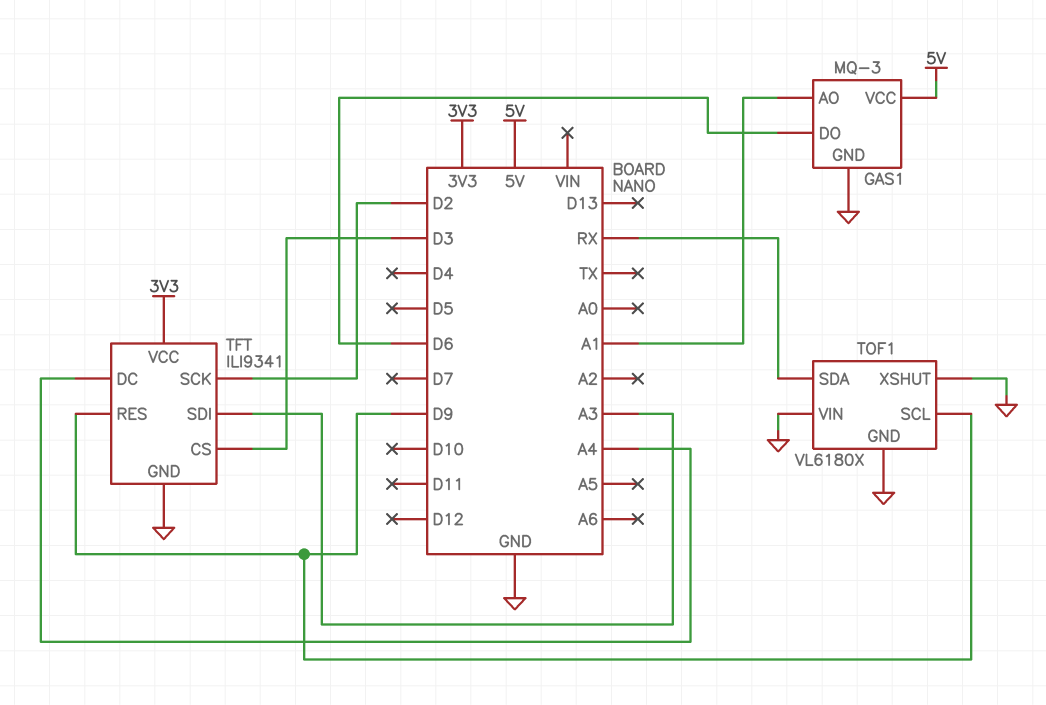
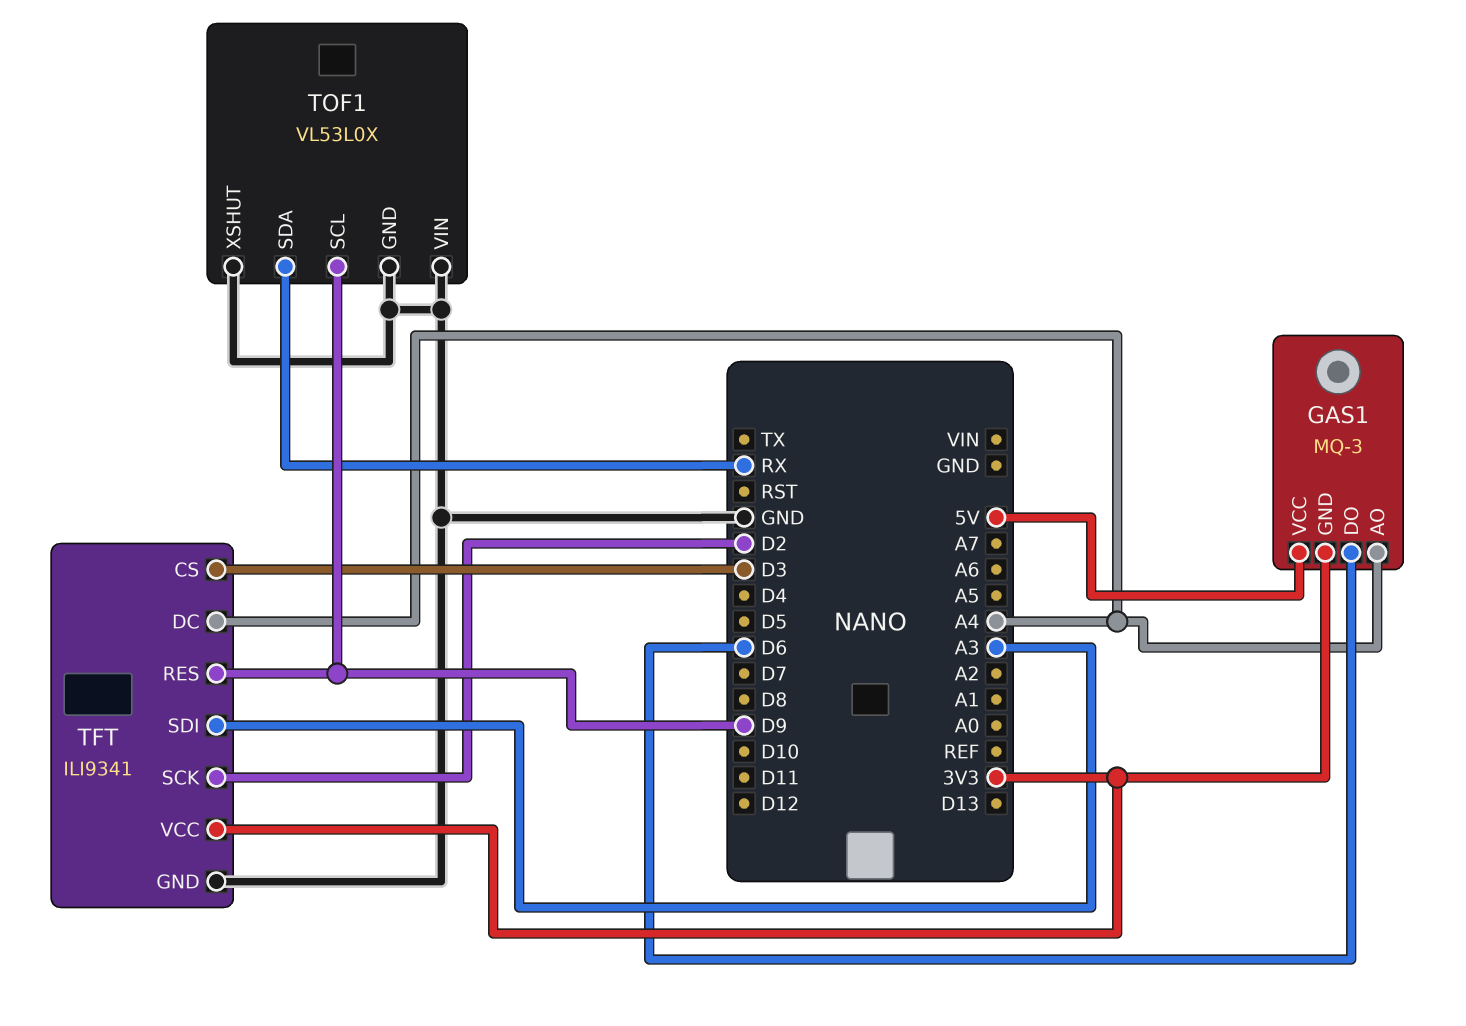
GAS1 pin AO: A1 -> A4
GAS1 pin GND: GND -> 3V3
TOF1: VL6180X -> VL53L0X

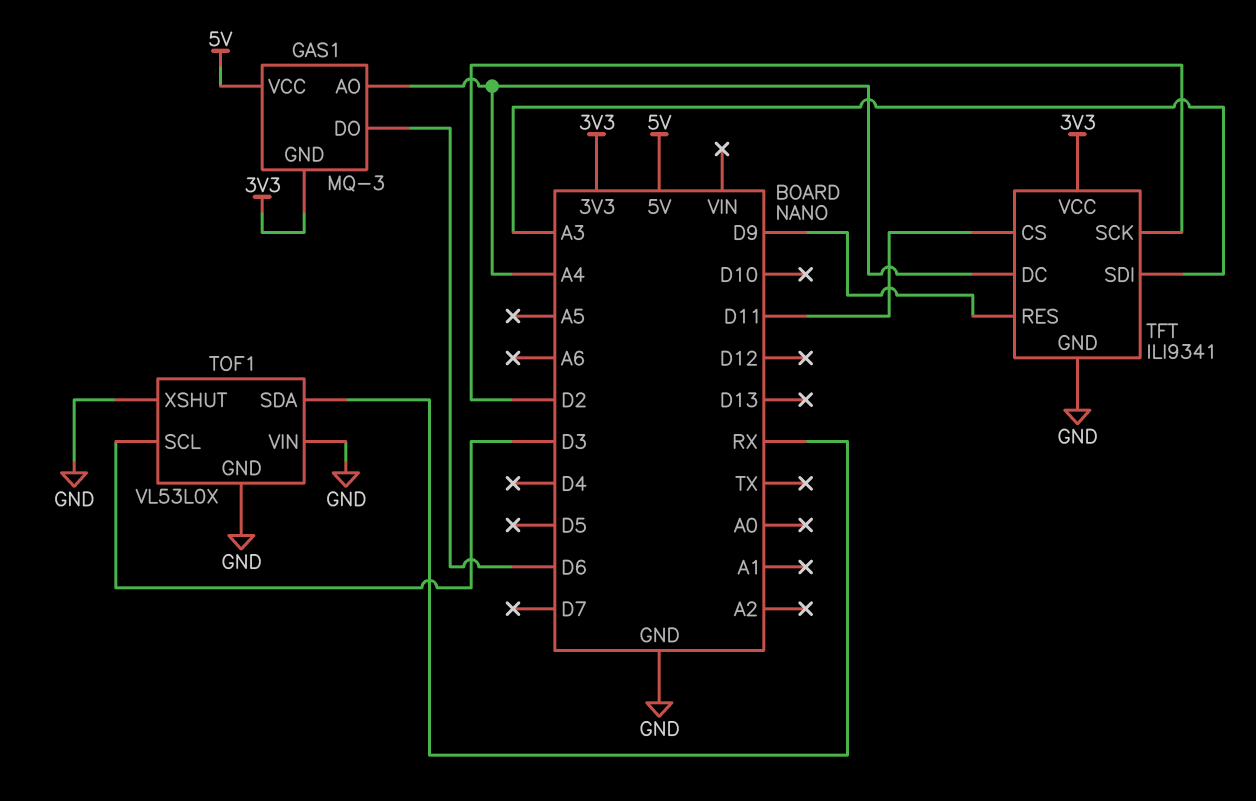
TFT pin CS: D3 -> D11
TOF1 pin SCL: D9 -> D3

